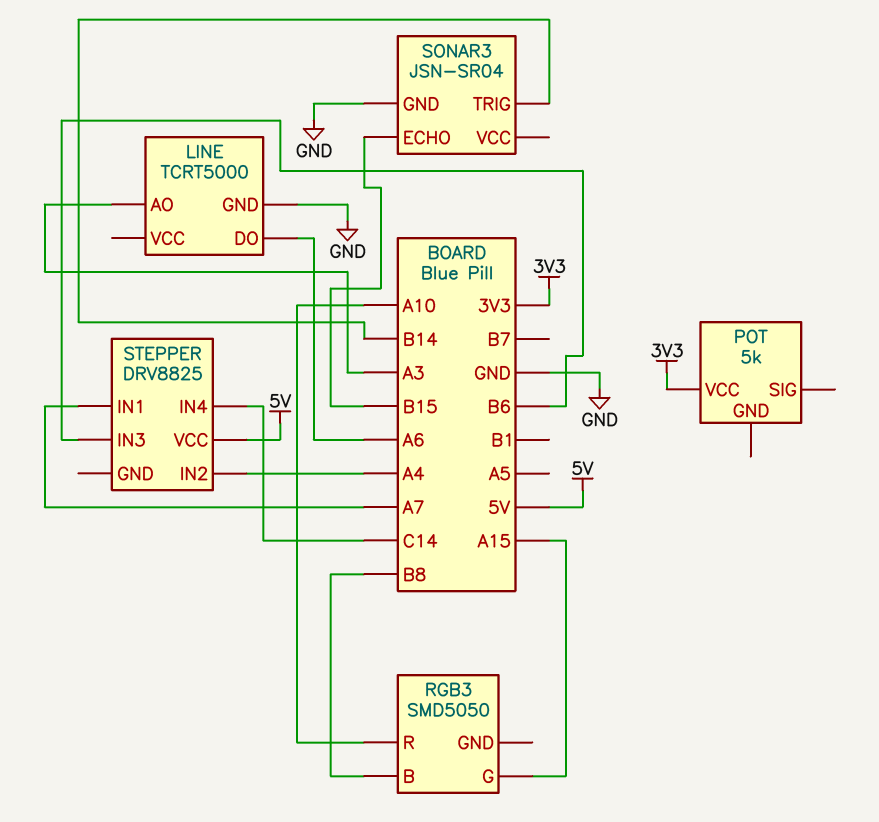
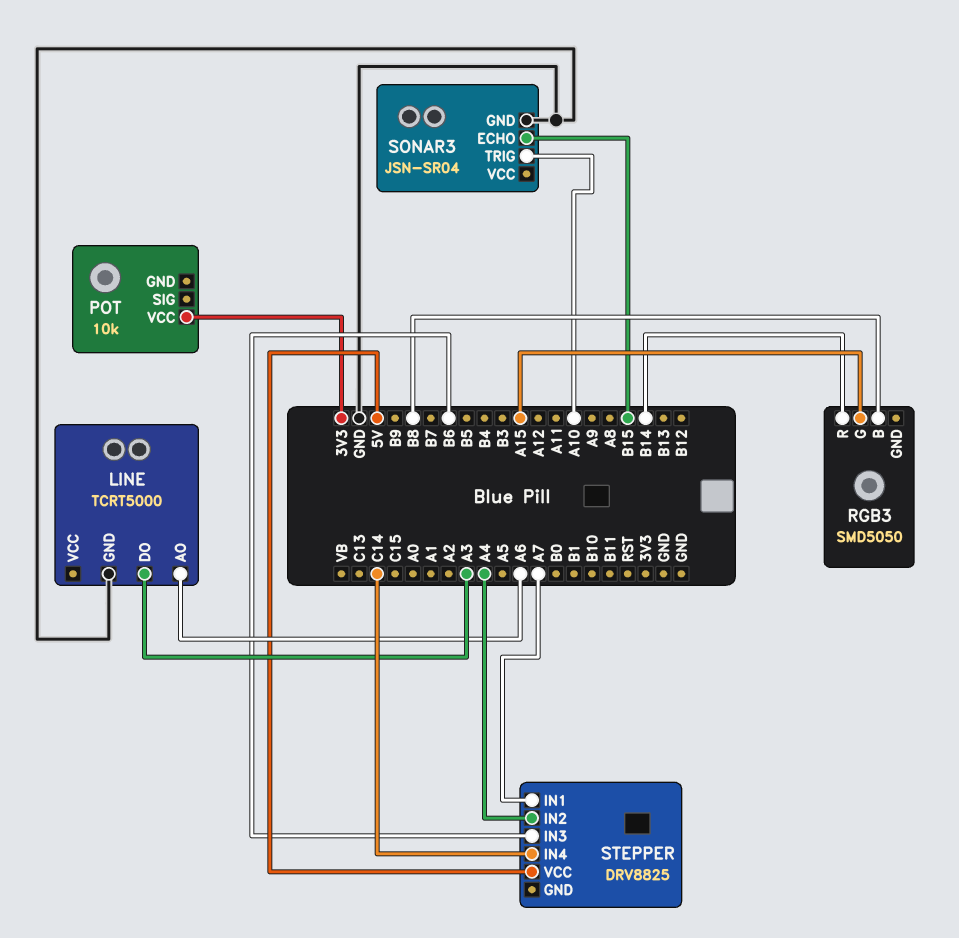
LINE pin AO: A3 -> A6
LINE pin DO: A6 -> A3
POT: 5k -> 10k
RGB3 pin R: A10 -> B14
SONAR3 pin TRIG: B14 -> A10

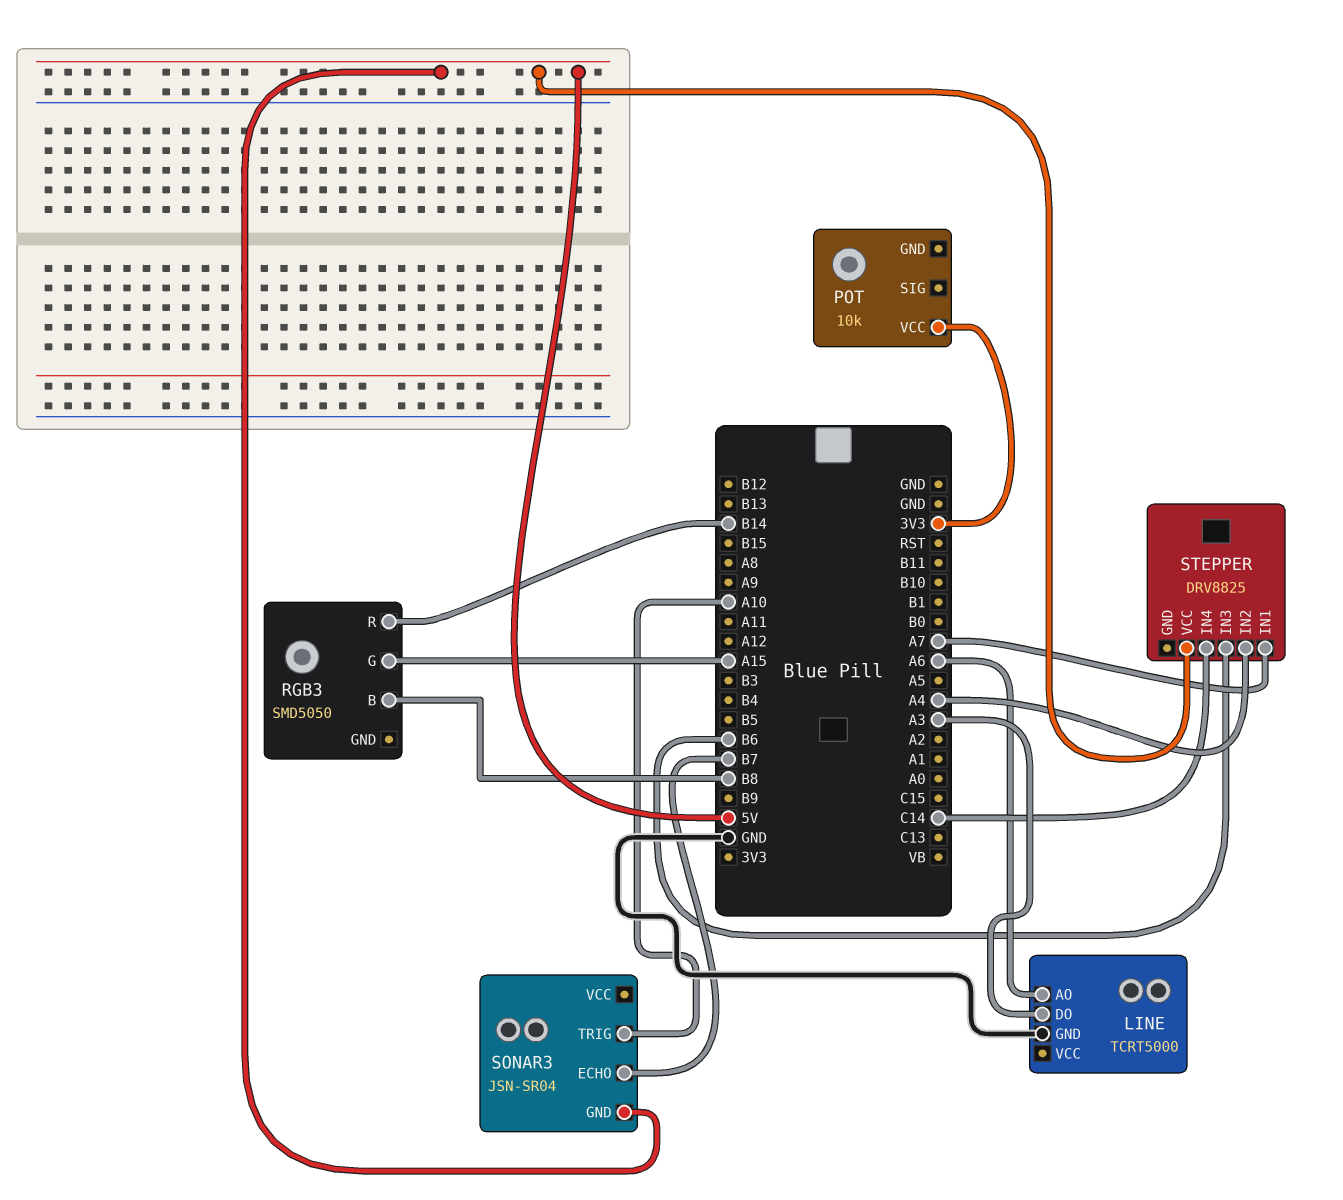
SONAR3 pin ECHO: B15 -> B7
SONAR3 pin GND: GND -> 5V

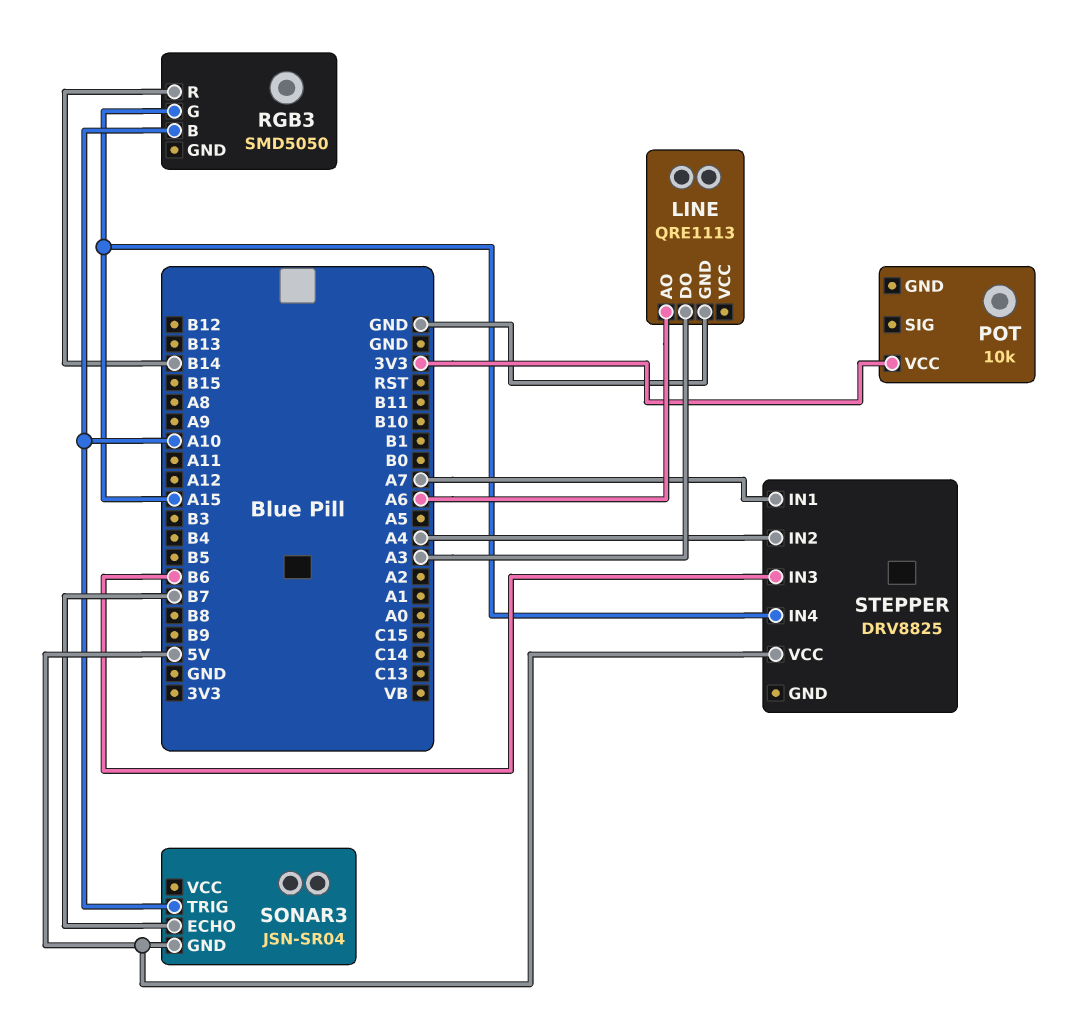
LINE: TCRT5000 -> QRE1113
RGB3 pin B: B8 -> A10
STEPPER pin IN4: C14 -> A15

